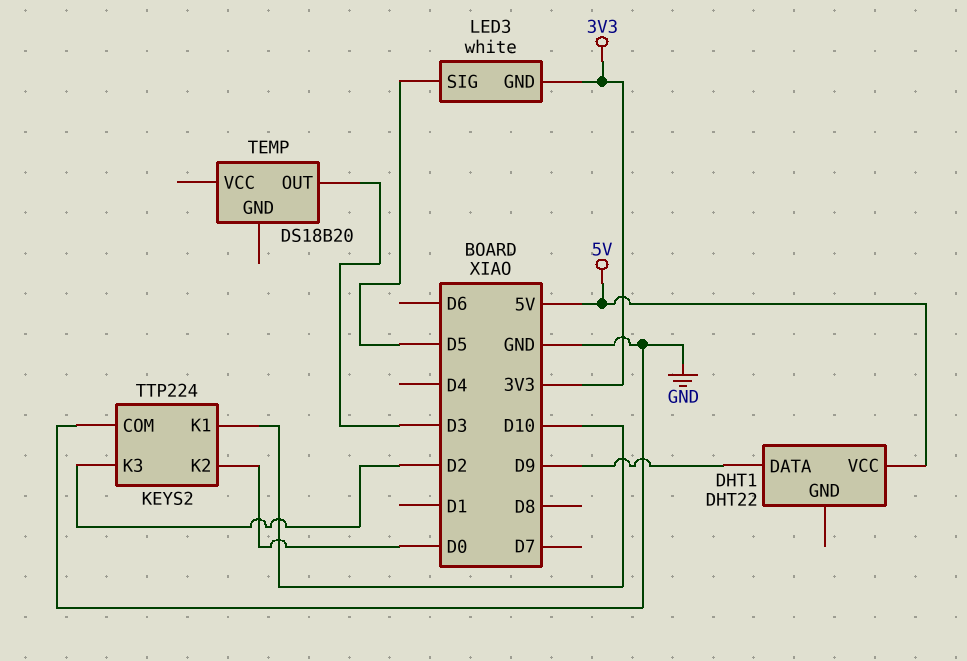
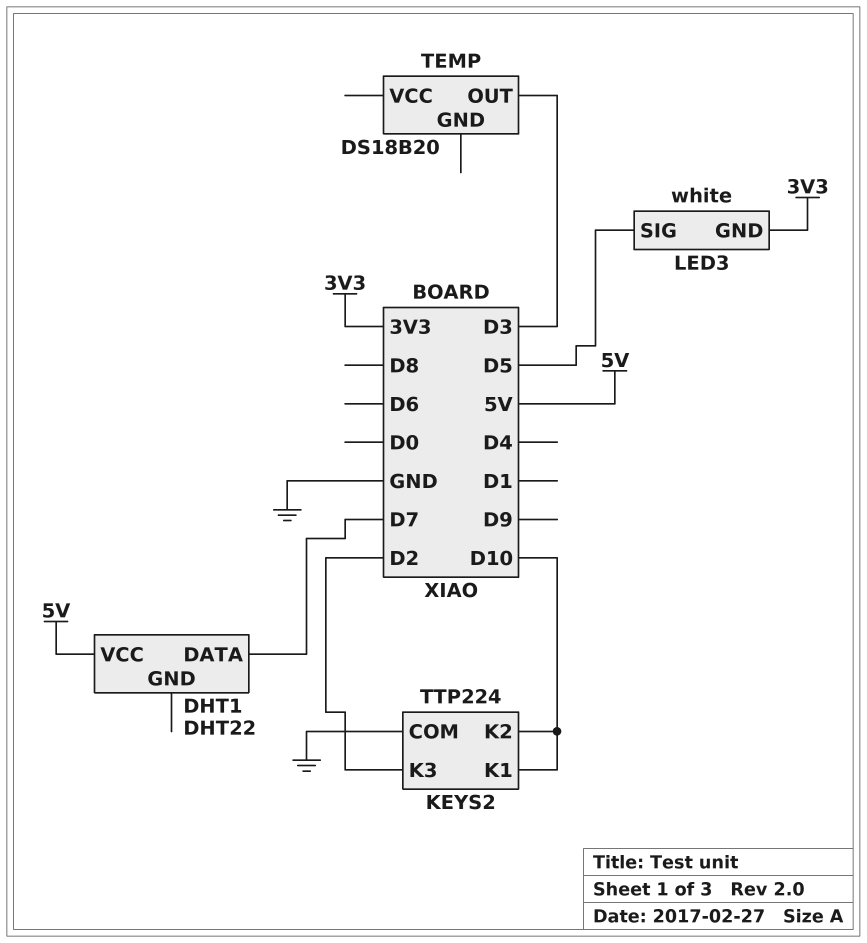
DHT1 pin DATA: D9 -> D7
KEYS2 pin K2: D0 -> D10

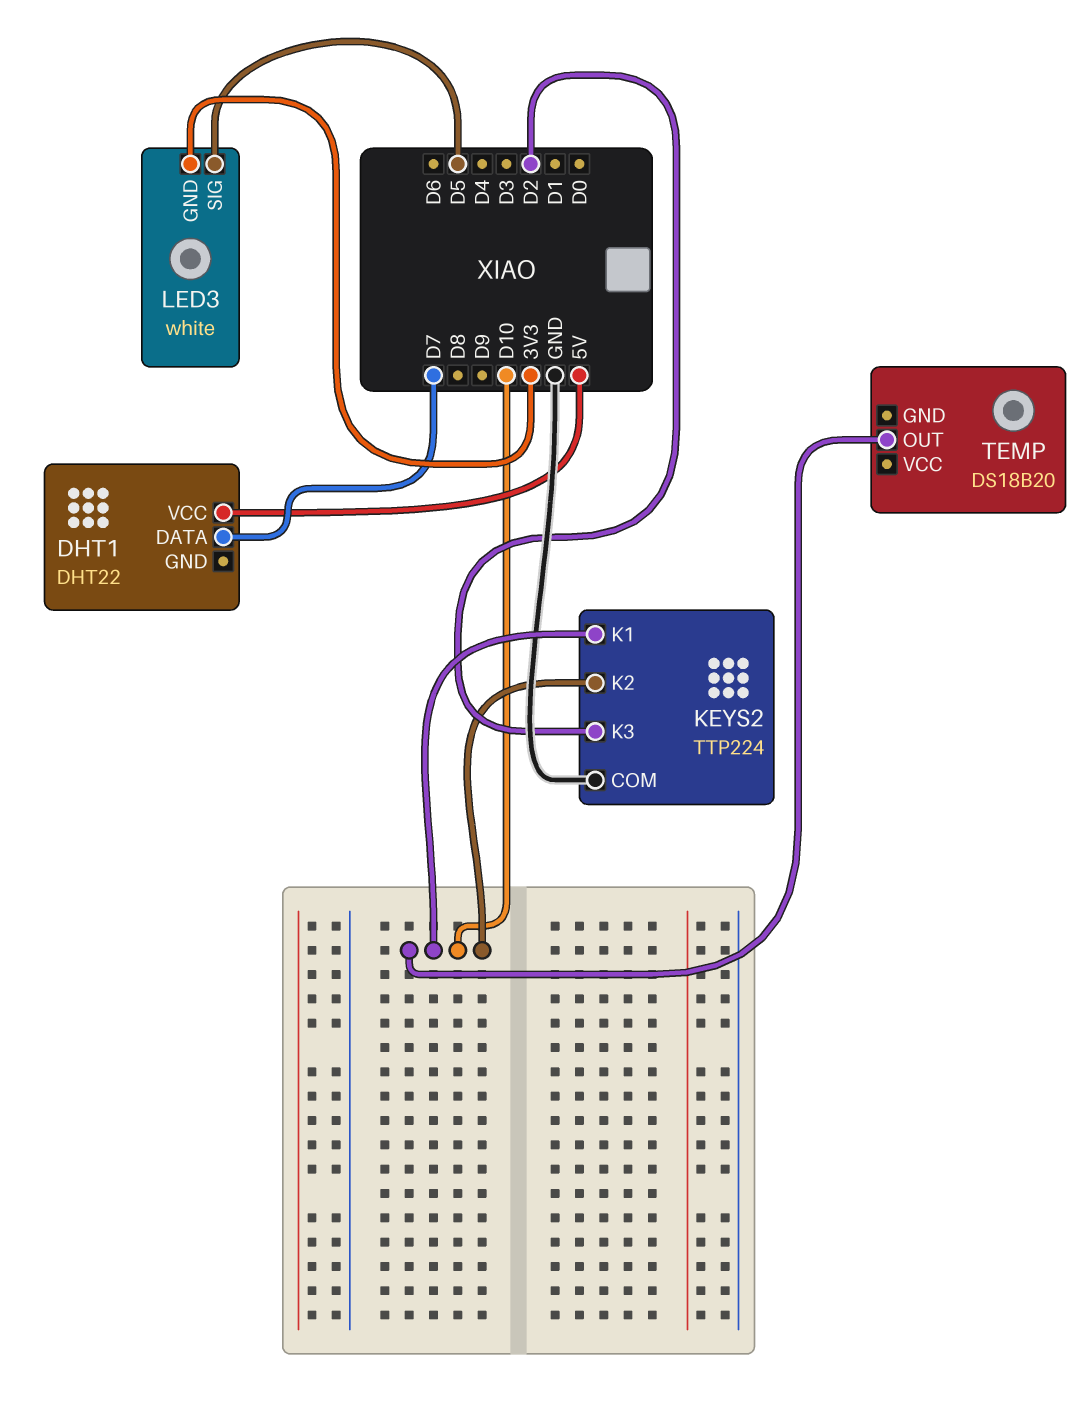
TEMP pin OUT: D3 -> D10

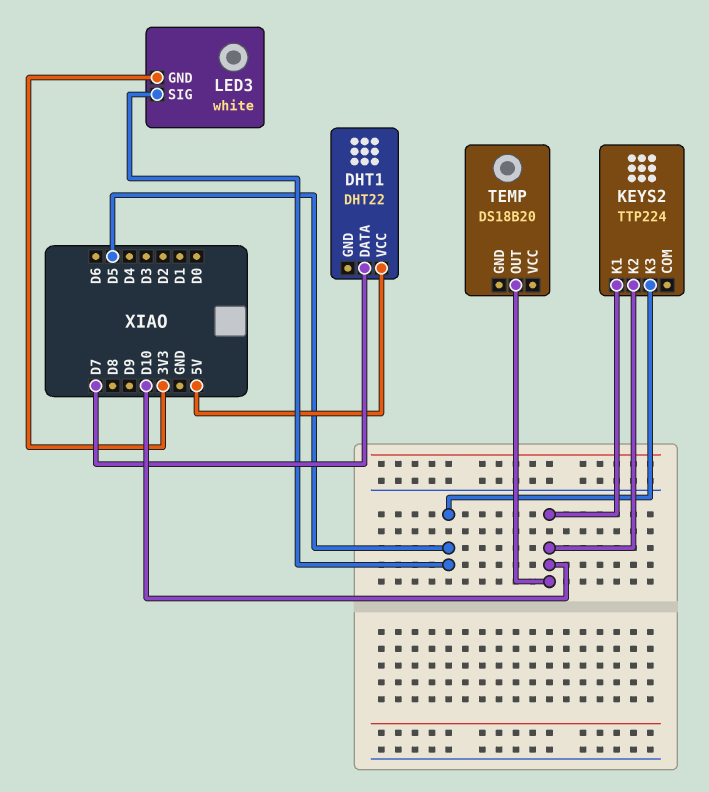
KEYS2 pin COM: GND -> none
KEYS2 pin K3: D2 -> D5

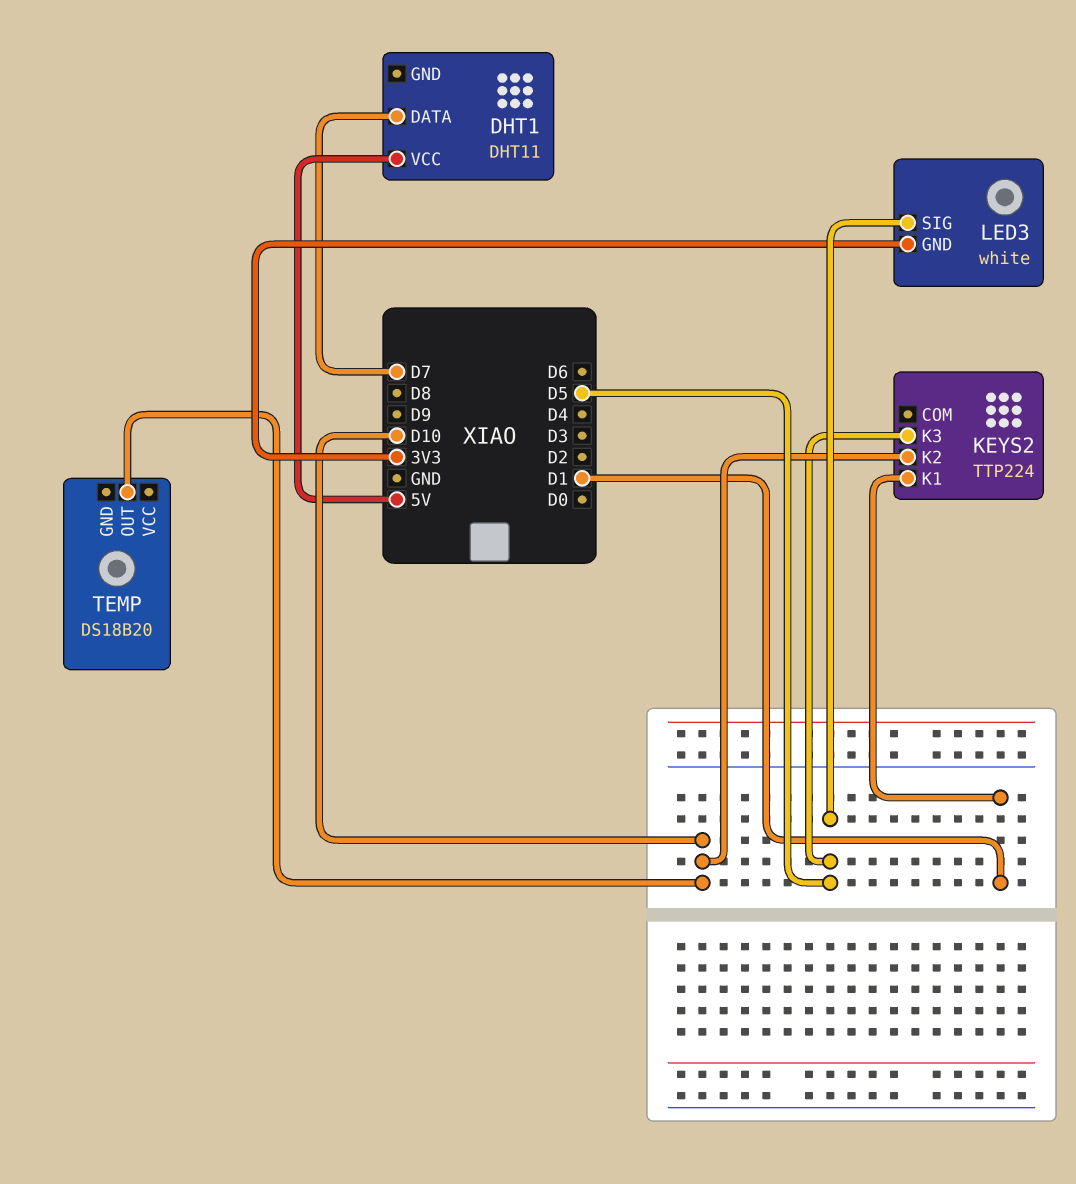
DHT1: DHT22 -> DHT11
KEYS2 pin K1: D10 -> D1

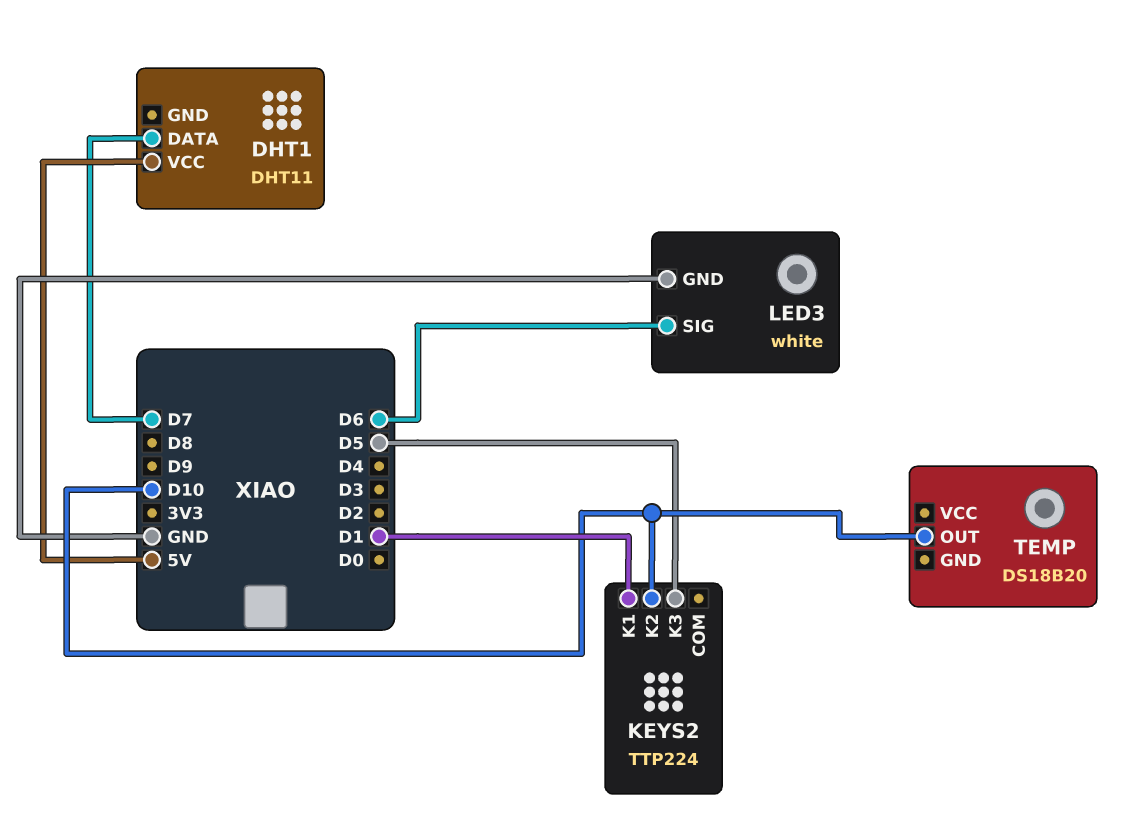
LED3 pin GND: 3V3 -> GND
LED3 pin SIG: D5 -> D6

